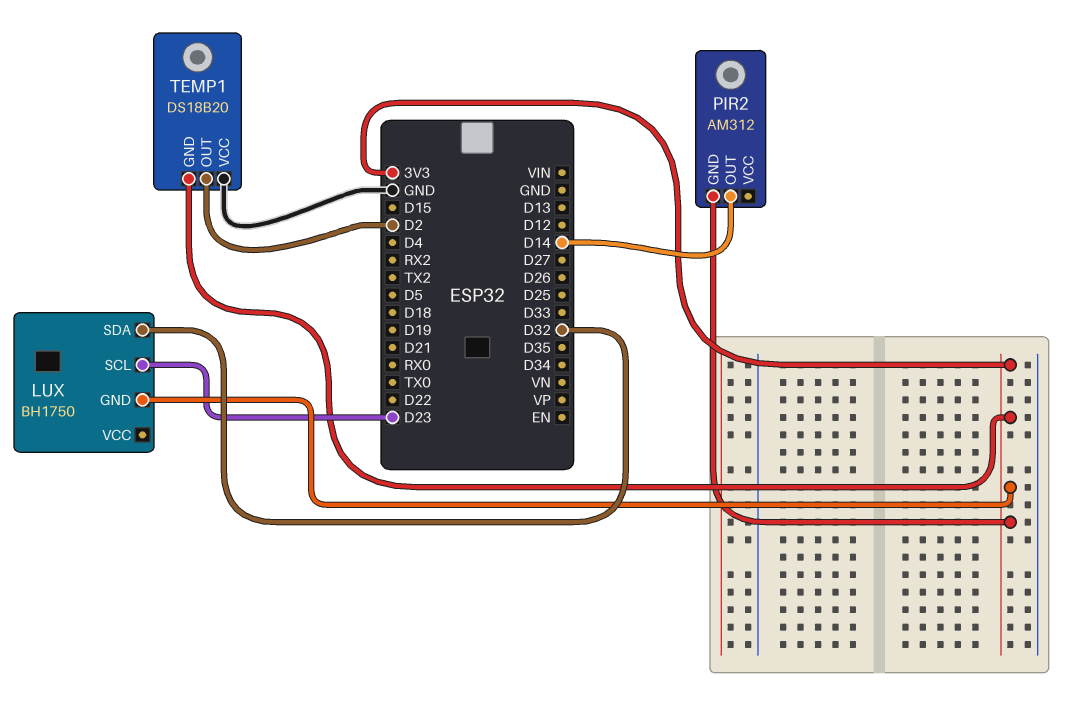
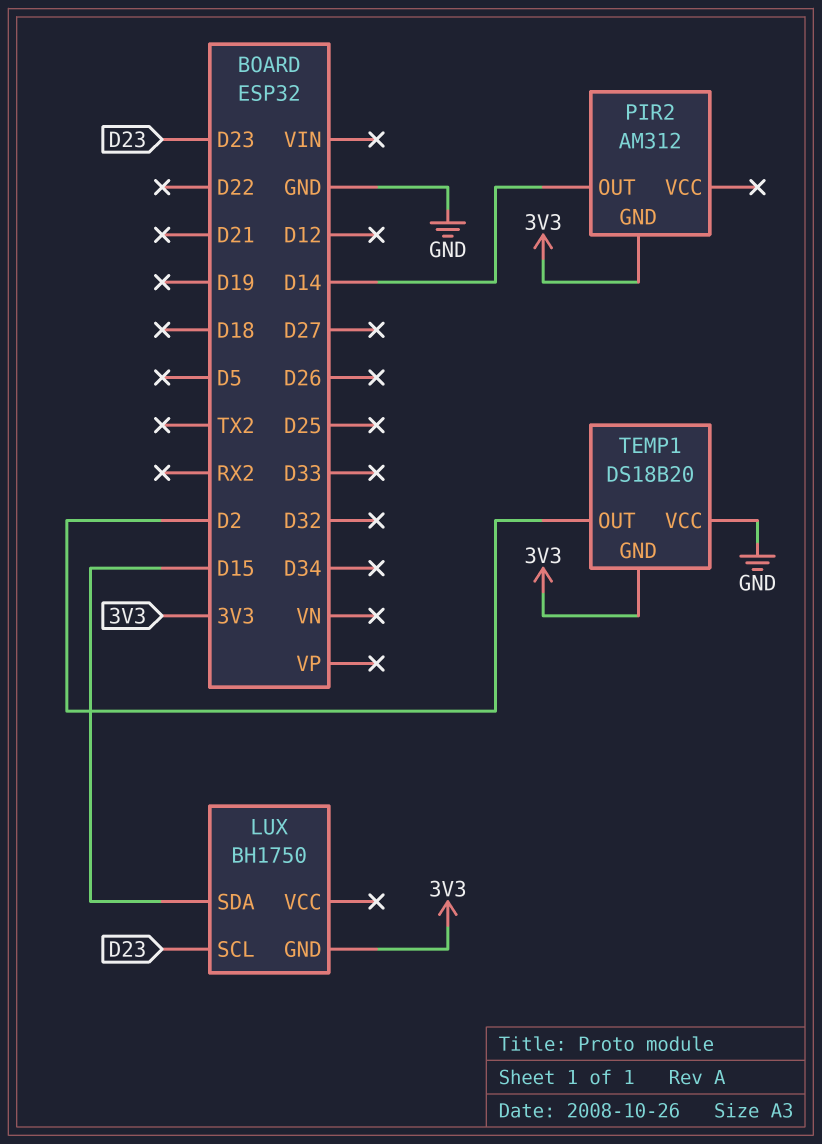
LUX pin SDA: D32 -> D15

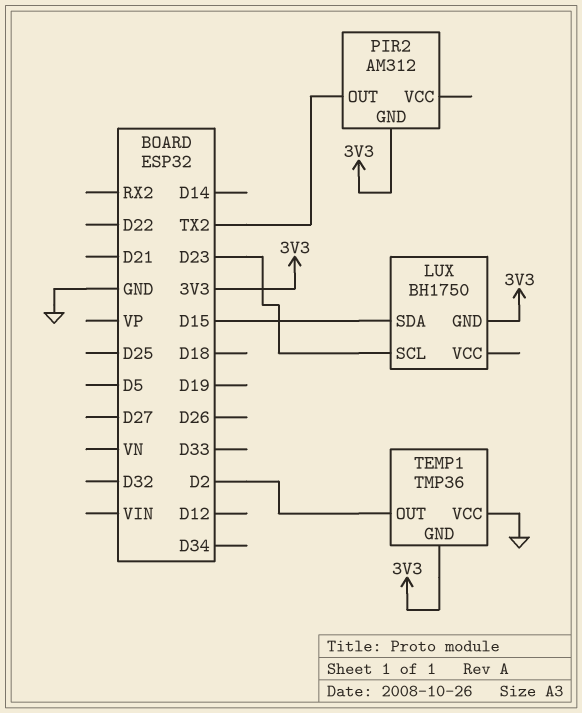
PIR2 pin OUT: D14 -> TX2
TEMP1: DS18B20 -> TMP36

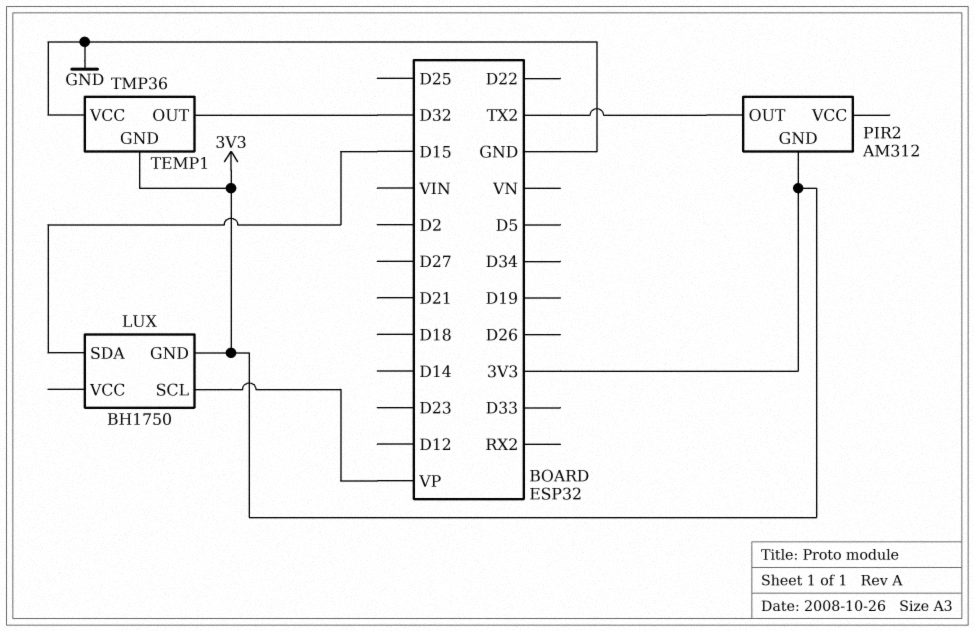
LUX pin SCL: D23 -> VP
TEMP1 pin OUT: D2 -> D32

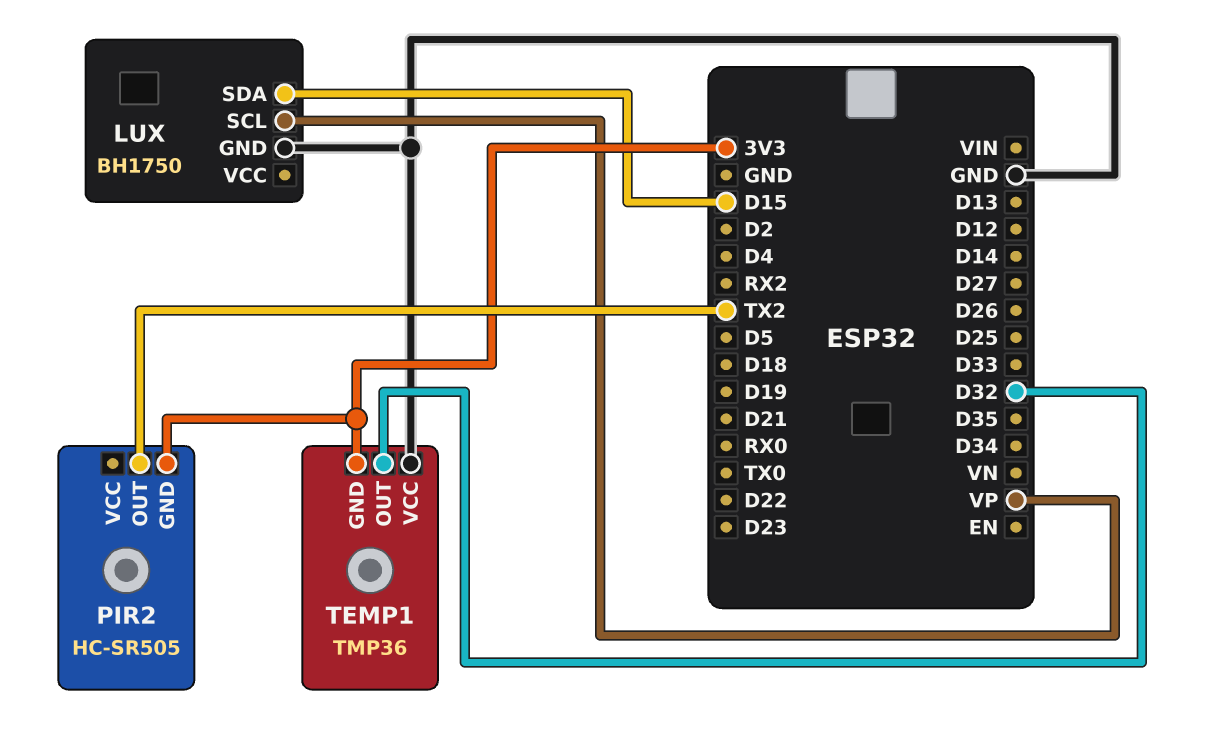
LUX pin GND: 3V3 -> GND
PIR2: AM312 -> HC-SR505

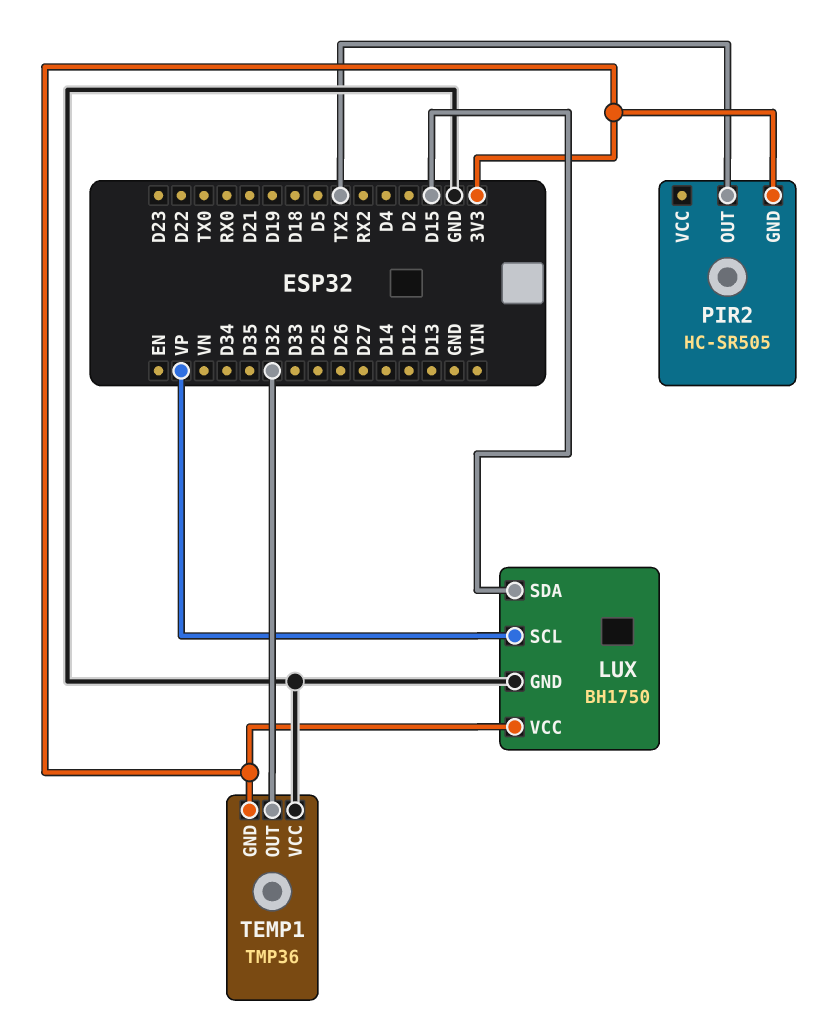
LUX pin VCC: none -> 3V3

